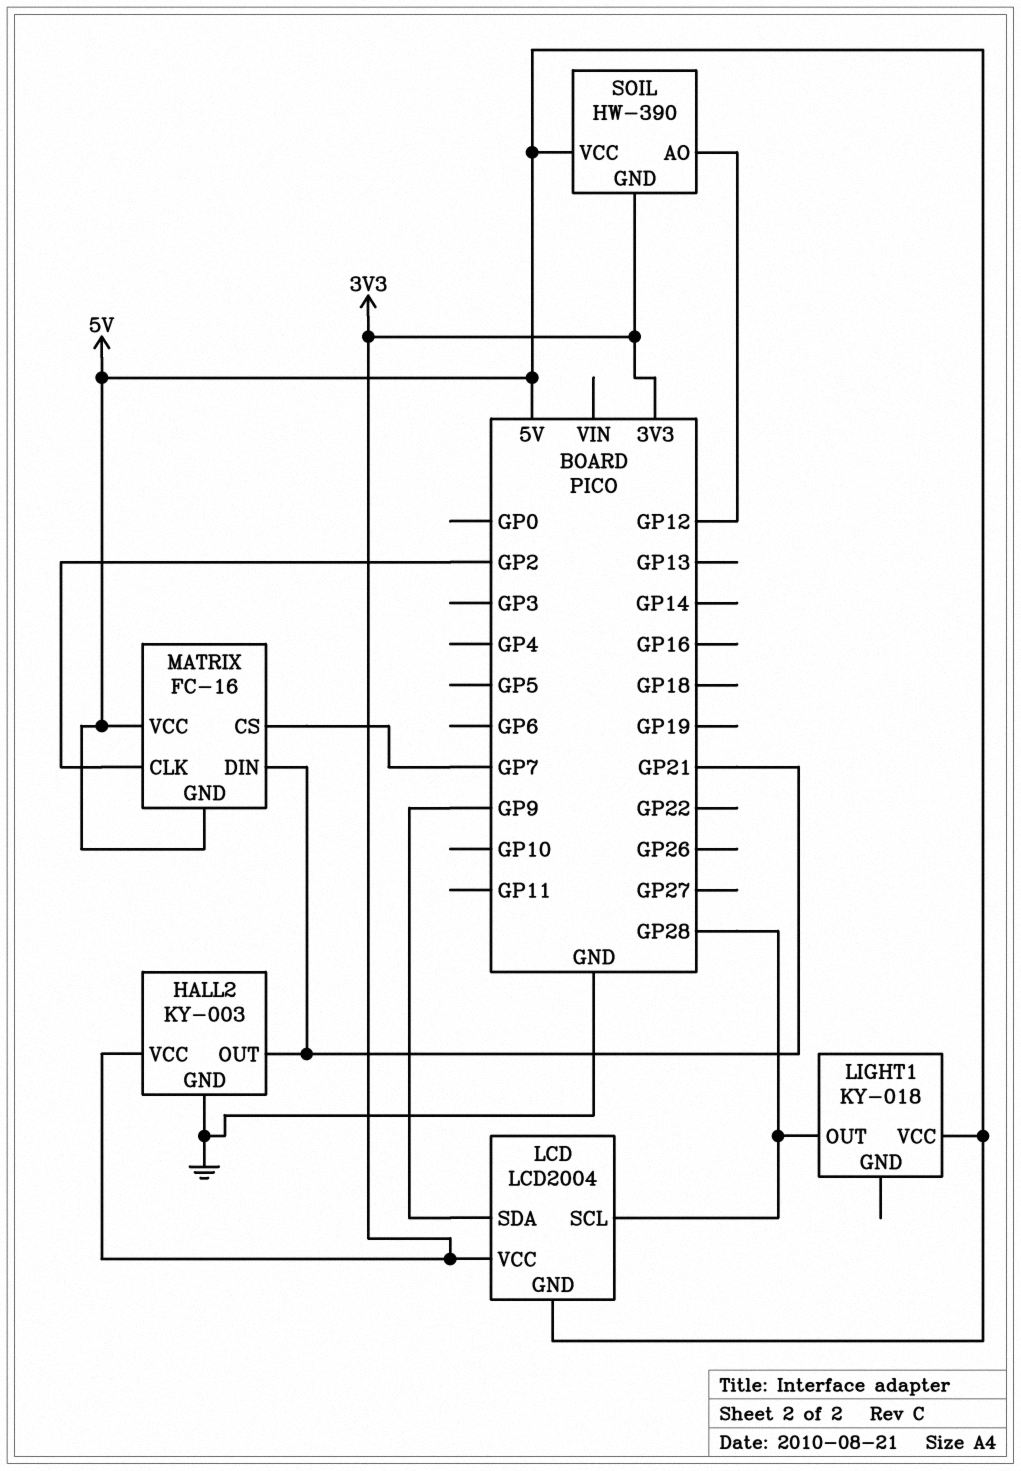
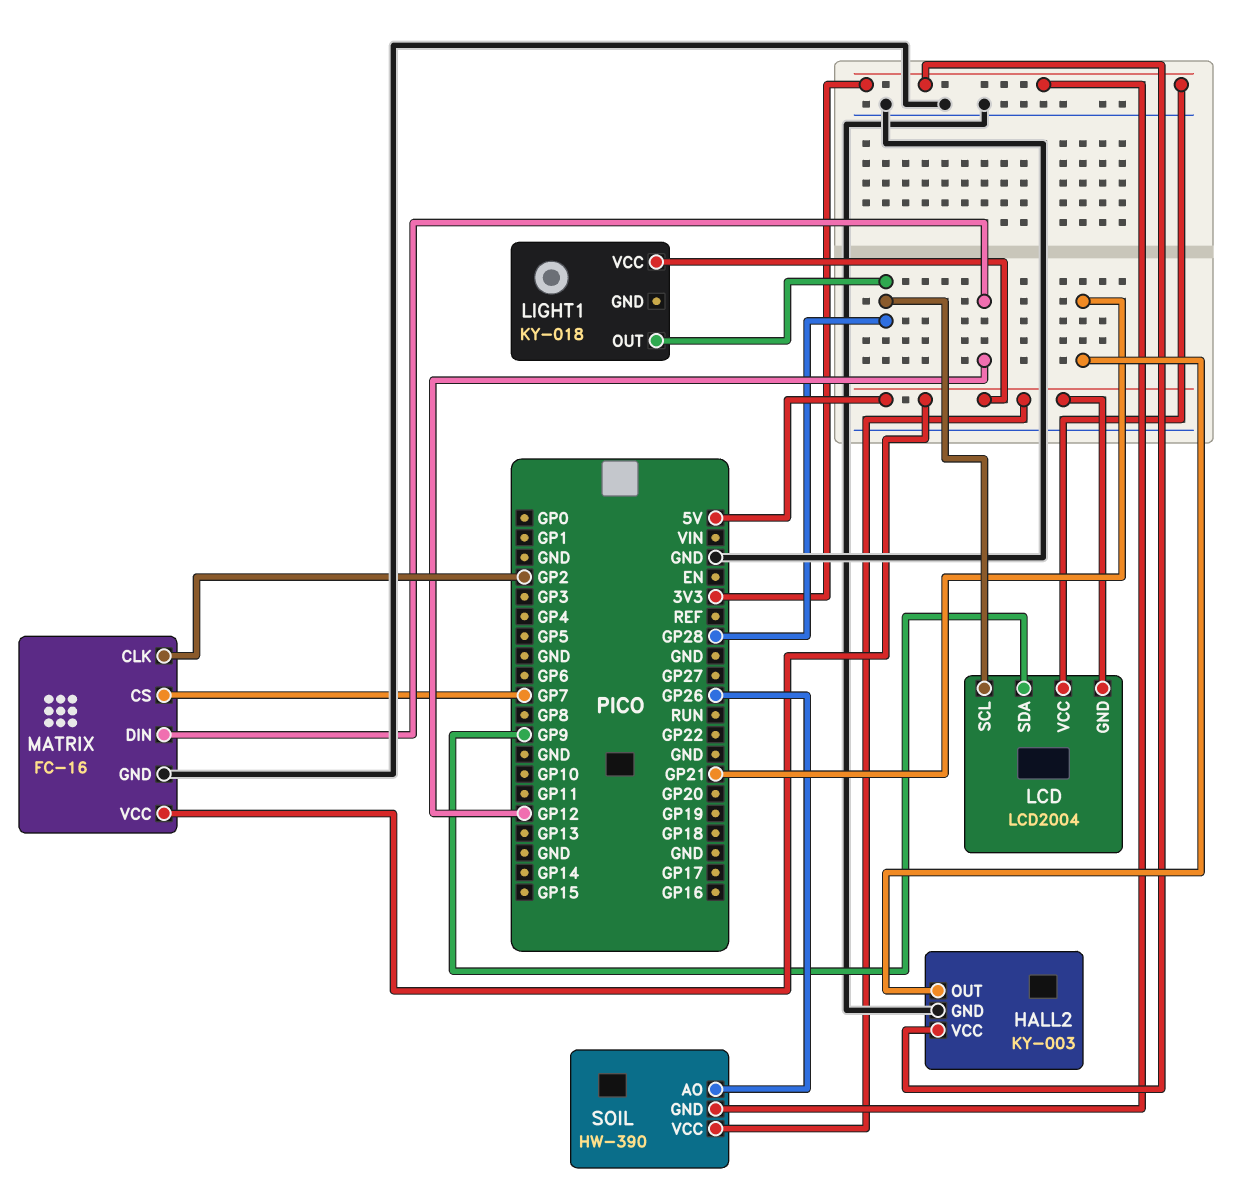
MATRIX pin DIN: GP21 -> GP12
MATRIX pin GND: 5V -> GND
SOIL pin AO: GP12 -> GP26

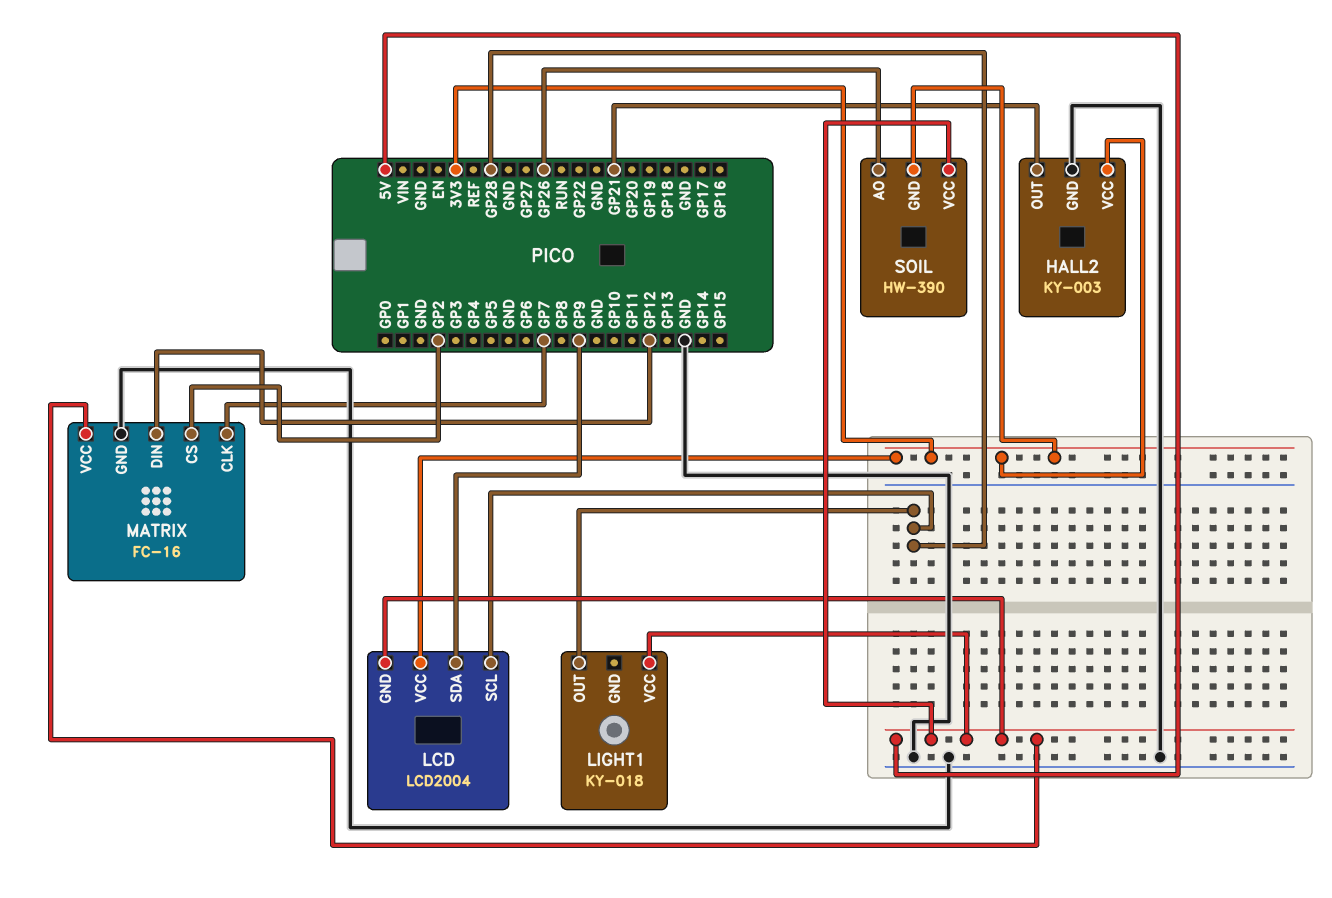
MATRIX pin CLK: GP2 -> GP7
MATRIX pin CS: GP7 -> GP2

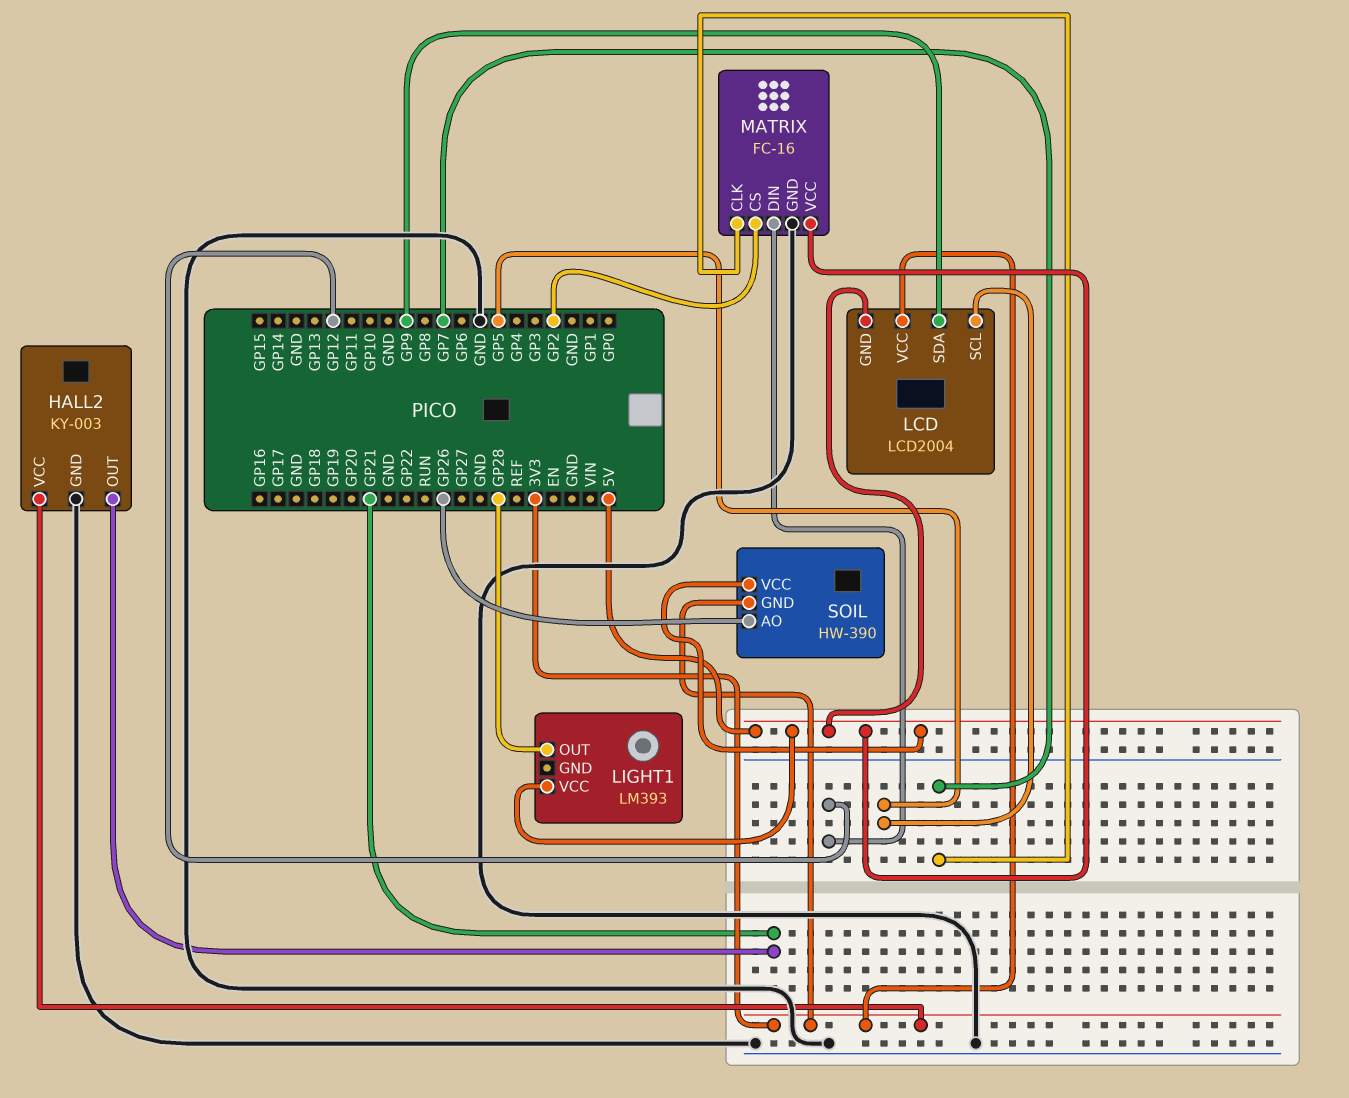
LCD pin SCL: GP28 -> GP5
LIGHT1: KY-018 -> LM393

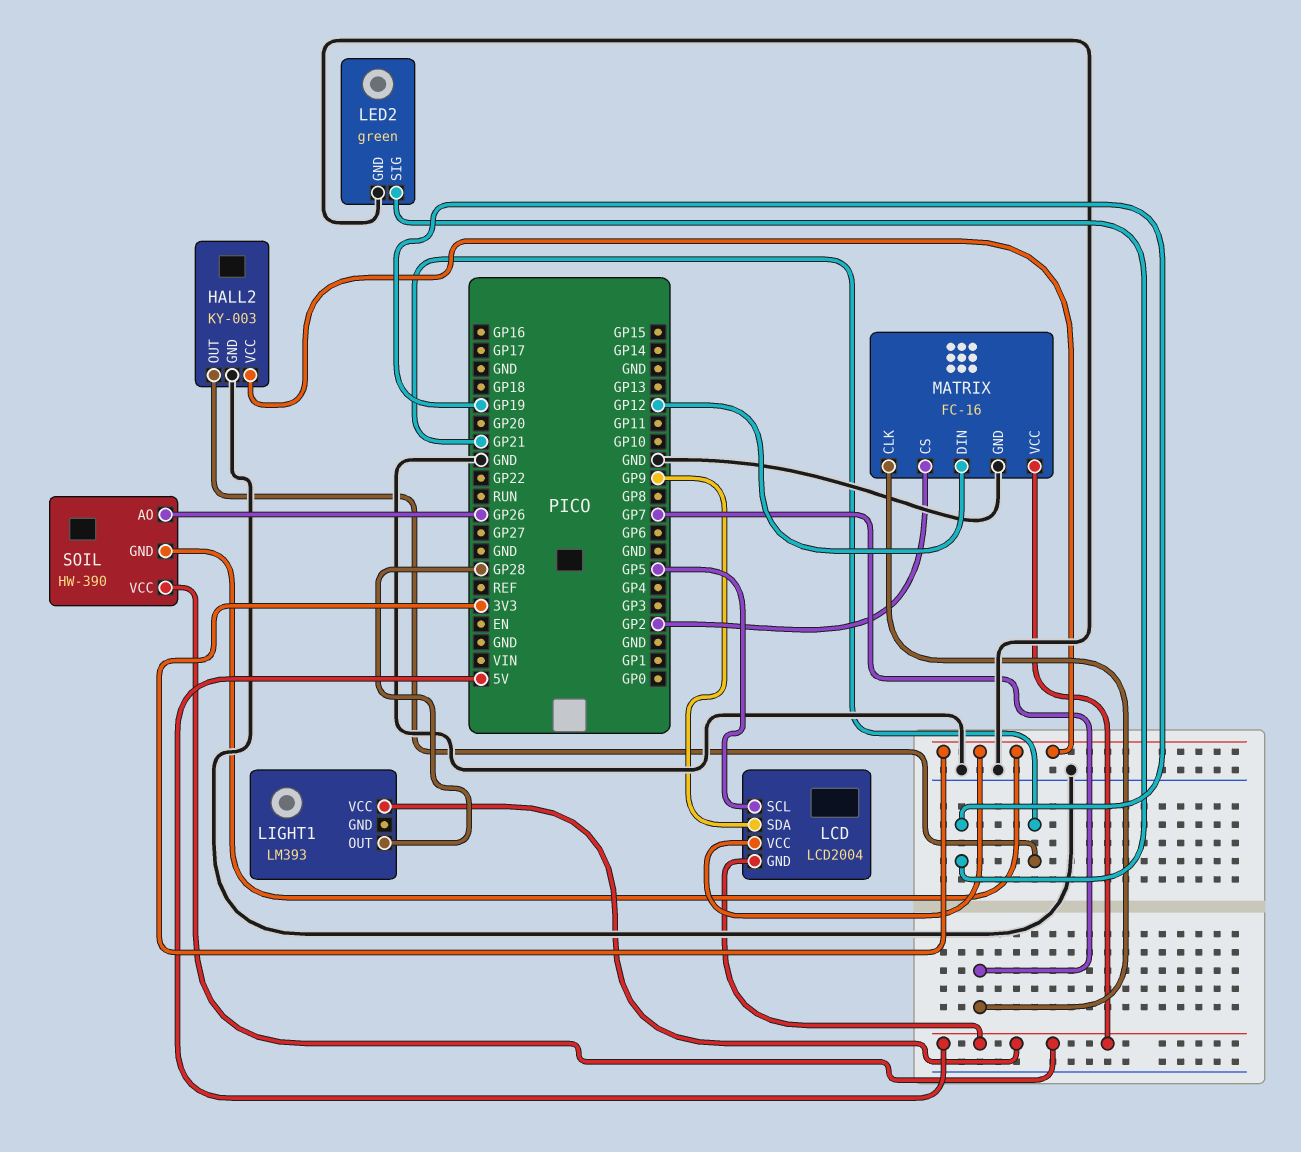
LED2: none -> green
LED2 pin GND: none -> GND
LED2 pin SIG: none -> GP19

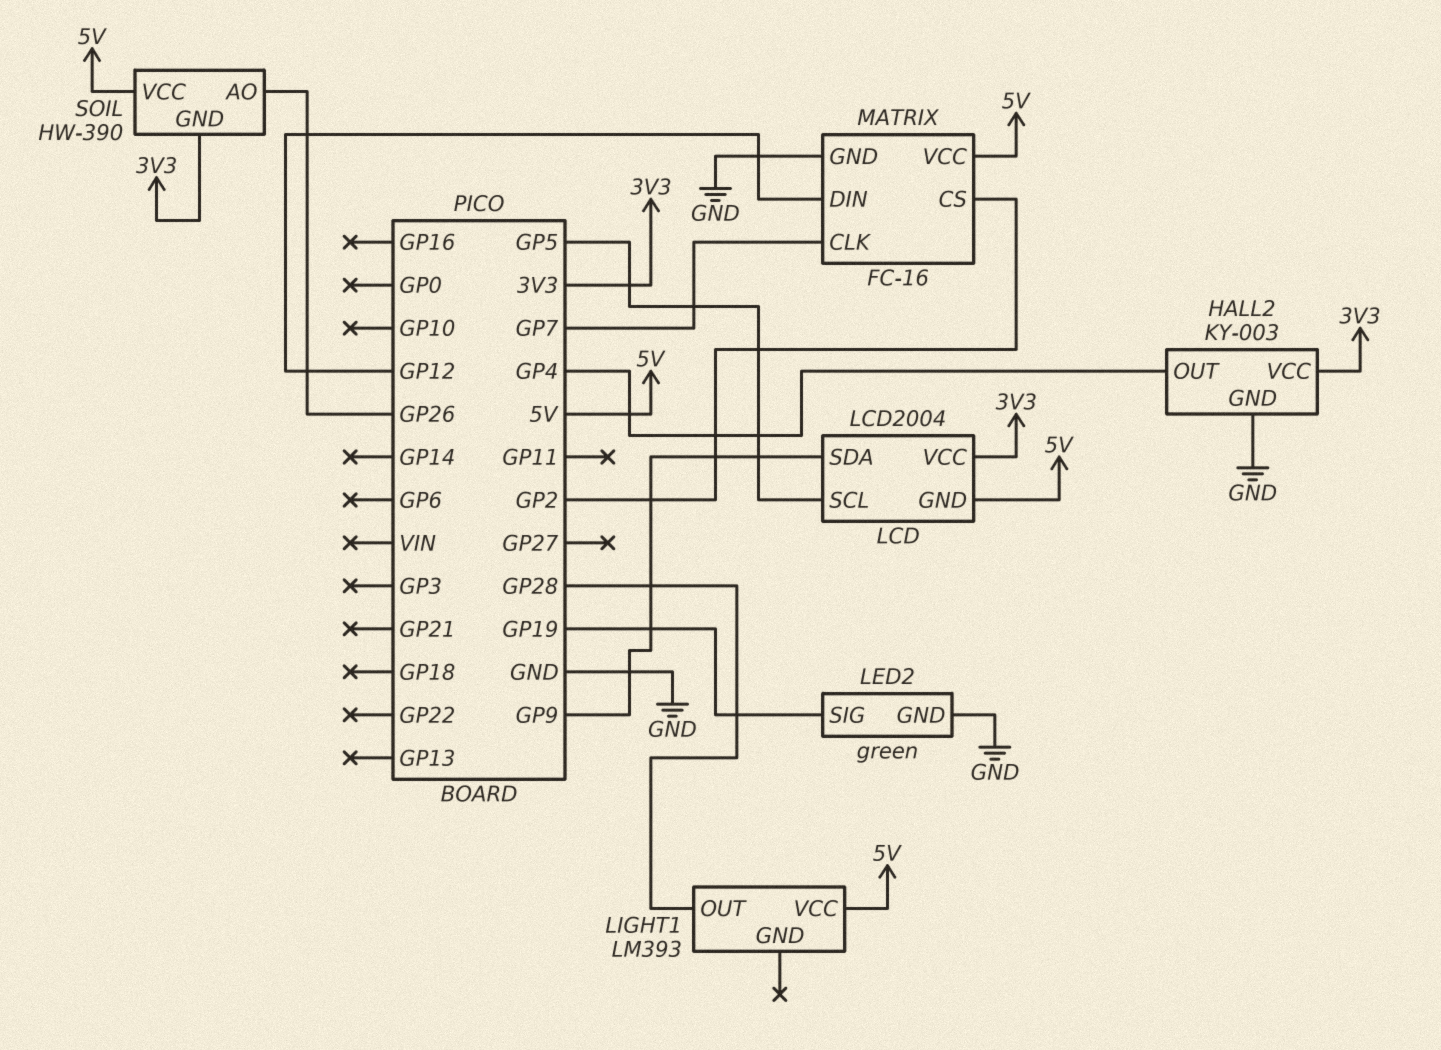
HALL2 pin OUT: GP21 -> GP4

